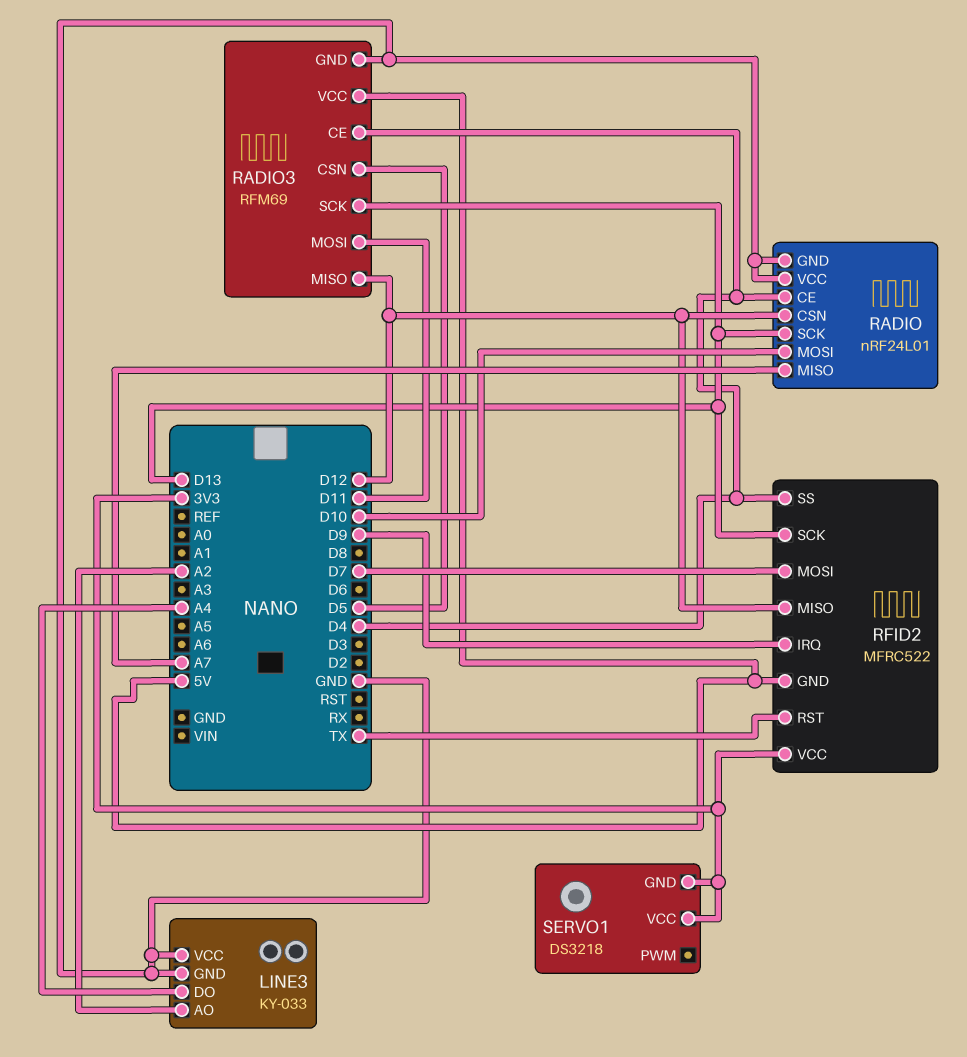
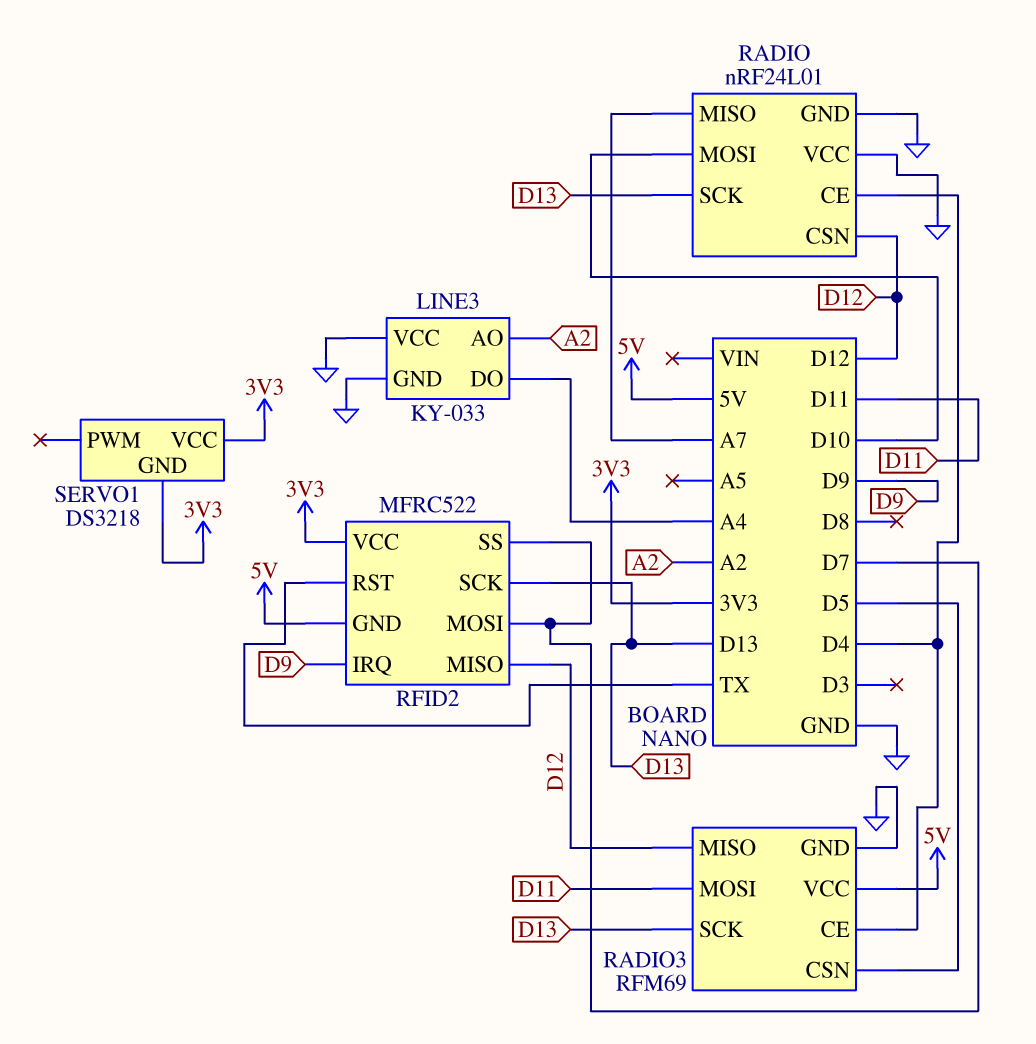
RFID2 pin SS: D4 -> D7

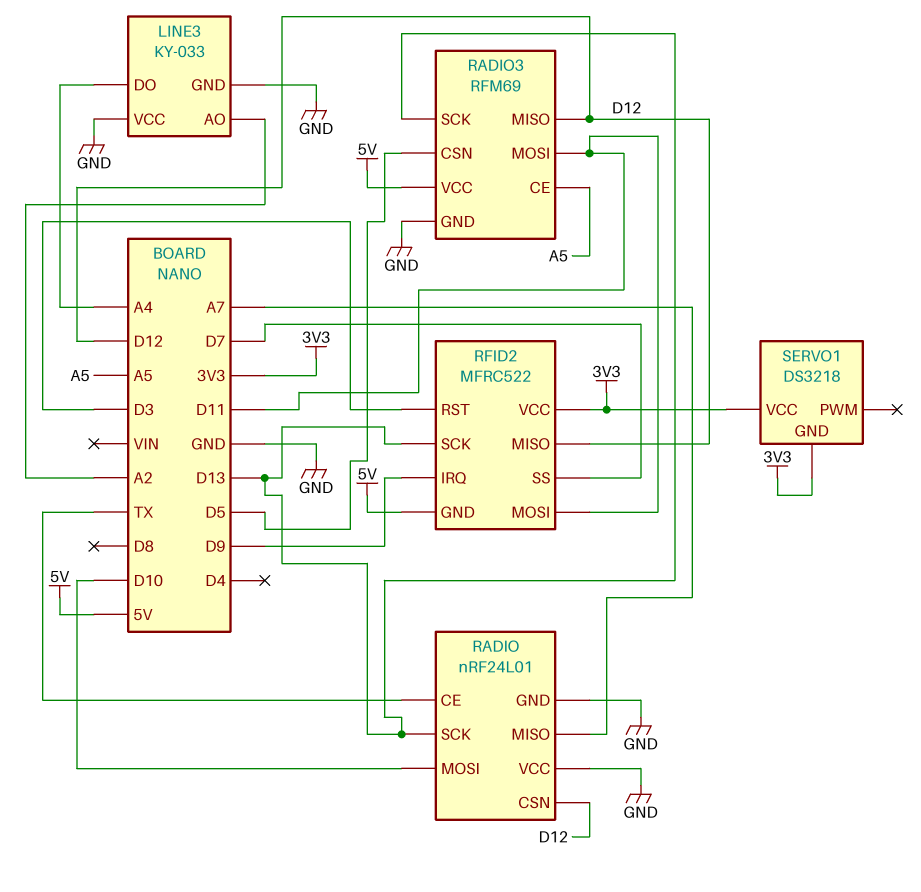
RADIO pin CE: D4 -> TX
RADIO3 pin CE: D4 -> A5
RFID2 pin MOSI: D7 -> D11
RFID2 pin RST: TX -> D3

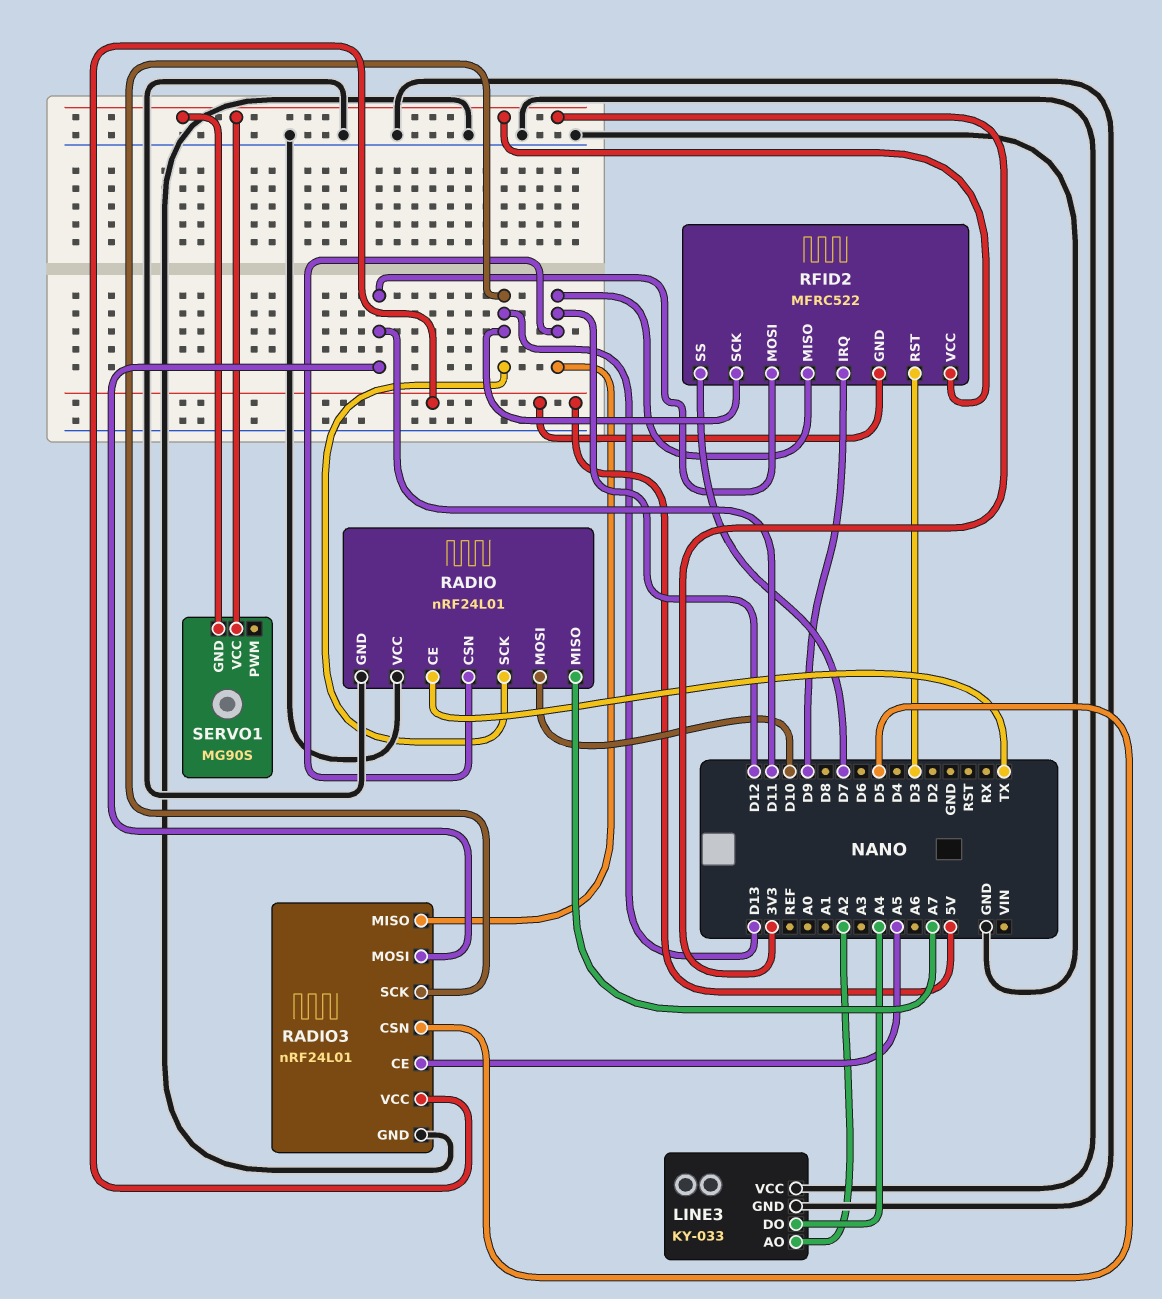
RADIO3: RFM69 -> nRF24L01
SERVO1: DS3218 -> MG90S

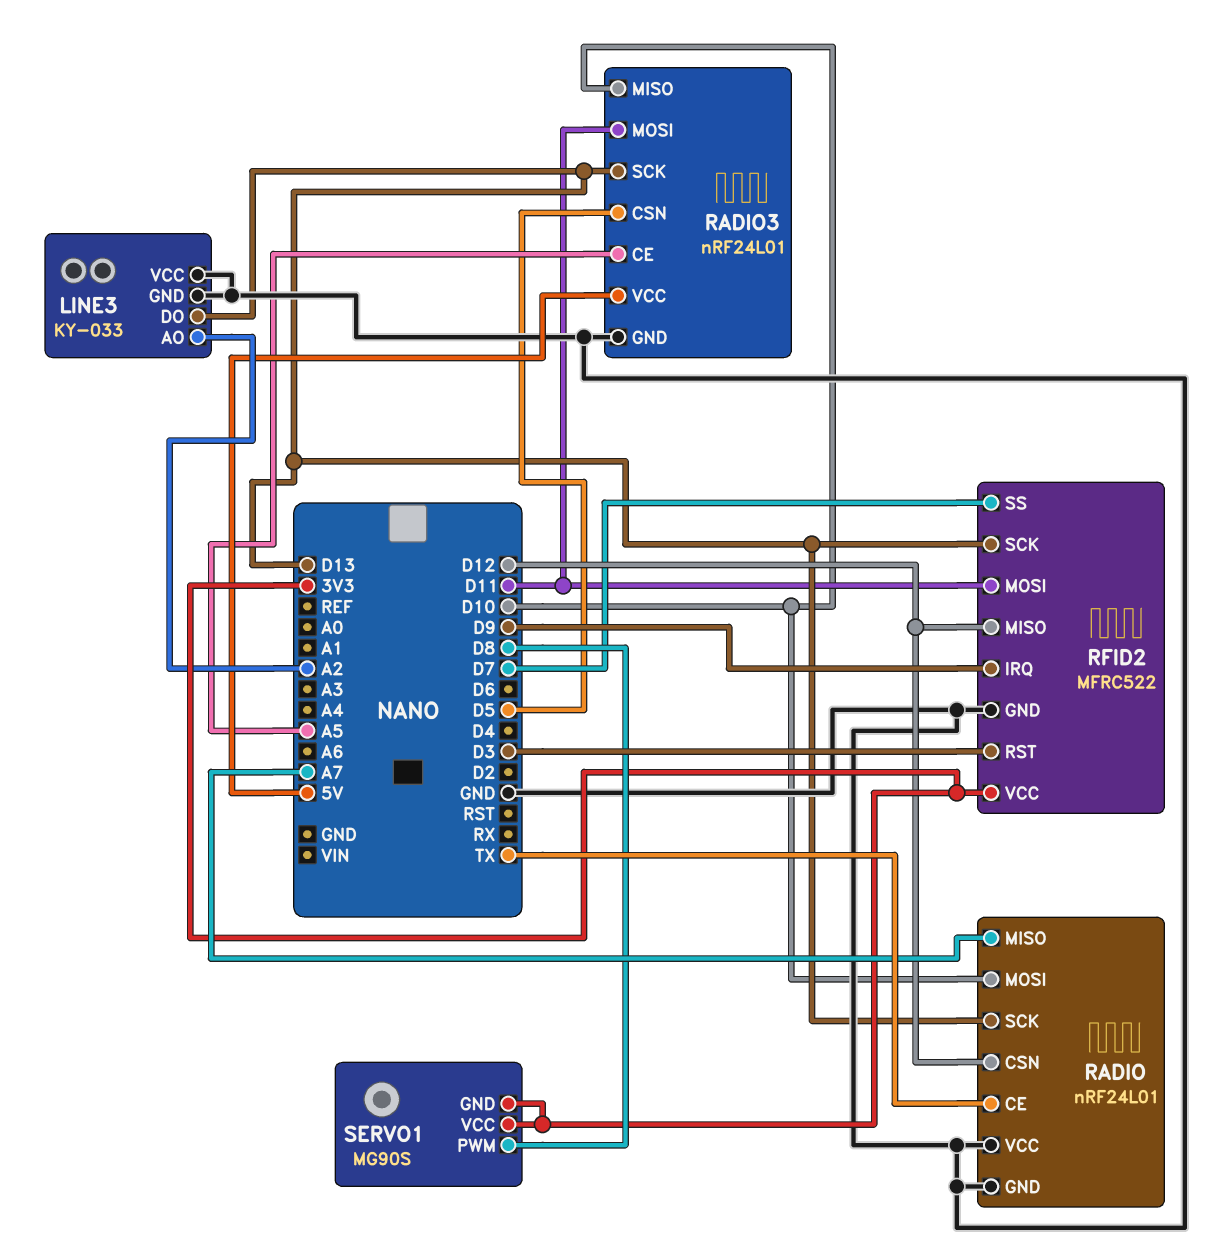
LINE3 pin DO: A4 -> D13
RADIO3 pin MISO: D12 -> D10
RFID2 pin GND: 5V -> GND
SERVO1 pin PWM: none -> D8

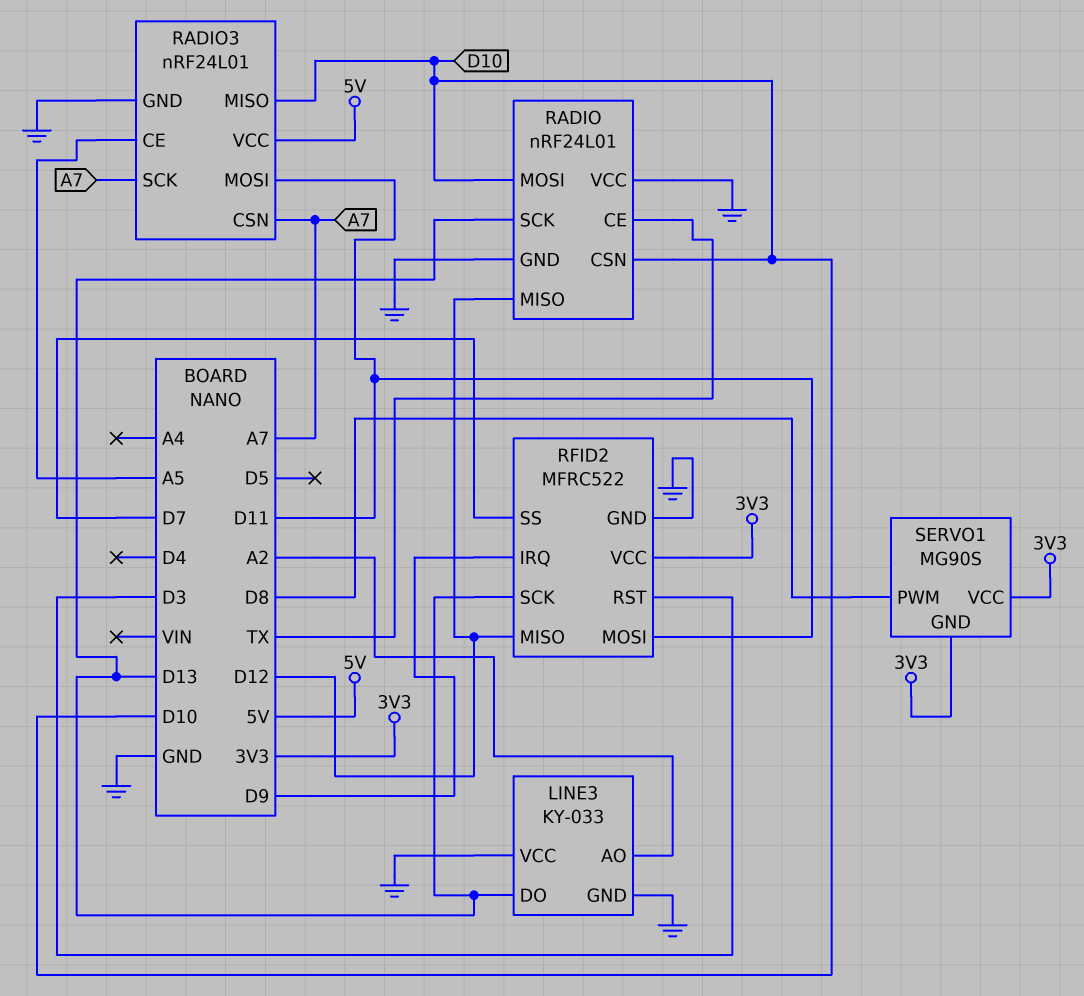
RADIO pin CSN: D12 -> D10
RADIO pin MISO: A7 -> D12
RADIO3 pin CSN: D5 -> A7
RADIO3 pin SCK: D13 -> A7

